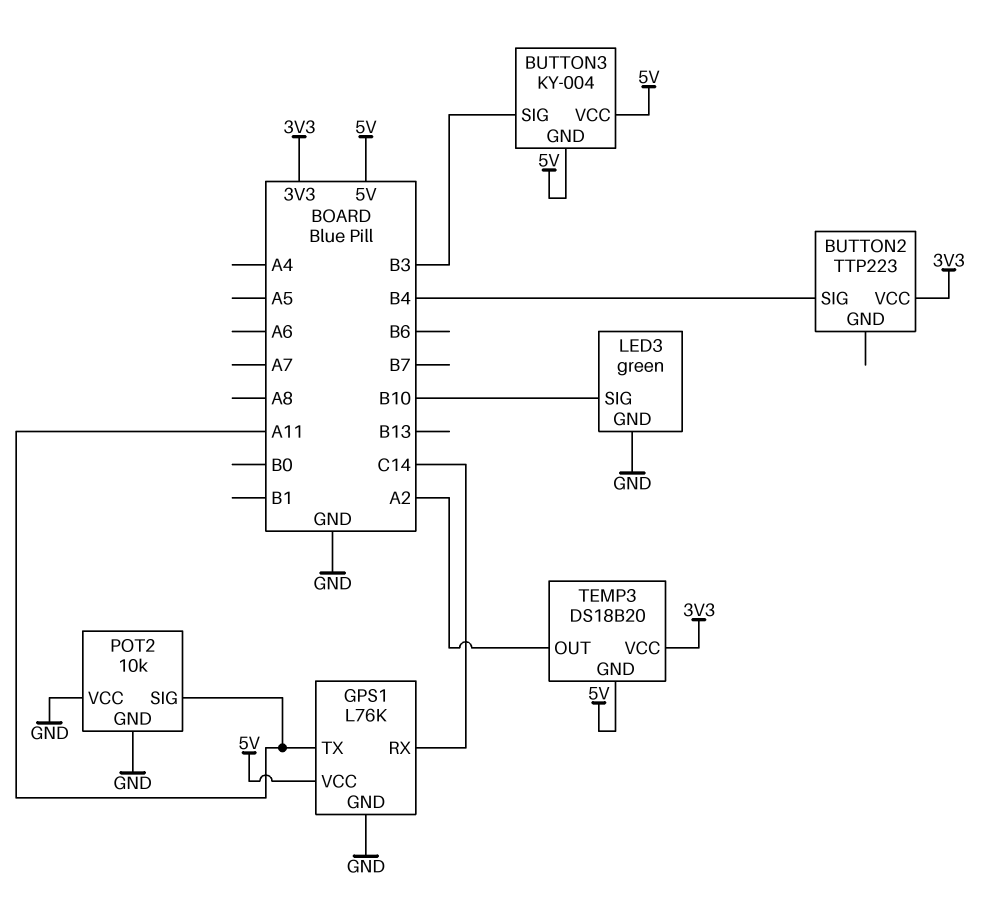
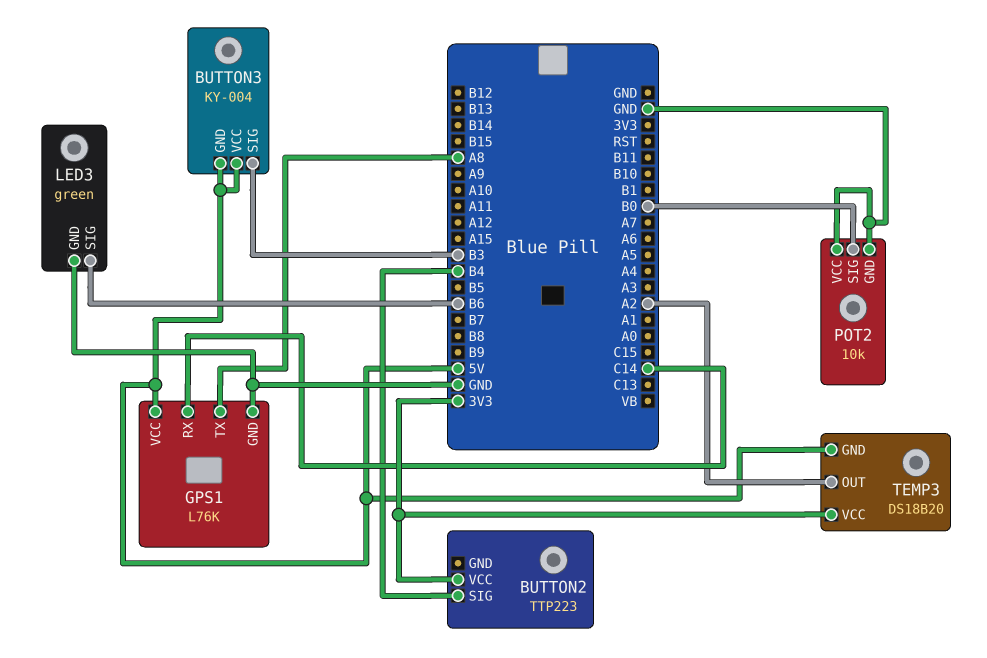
GPS1 pin TX: A11 -> A8
LED3 pin SIG: B10 -> B6
POT2 pin SIG: A11 -> B0

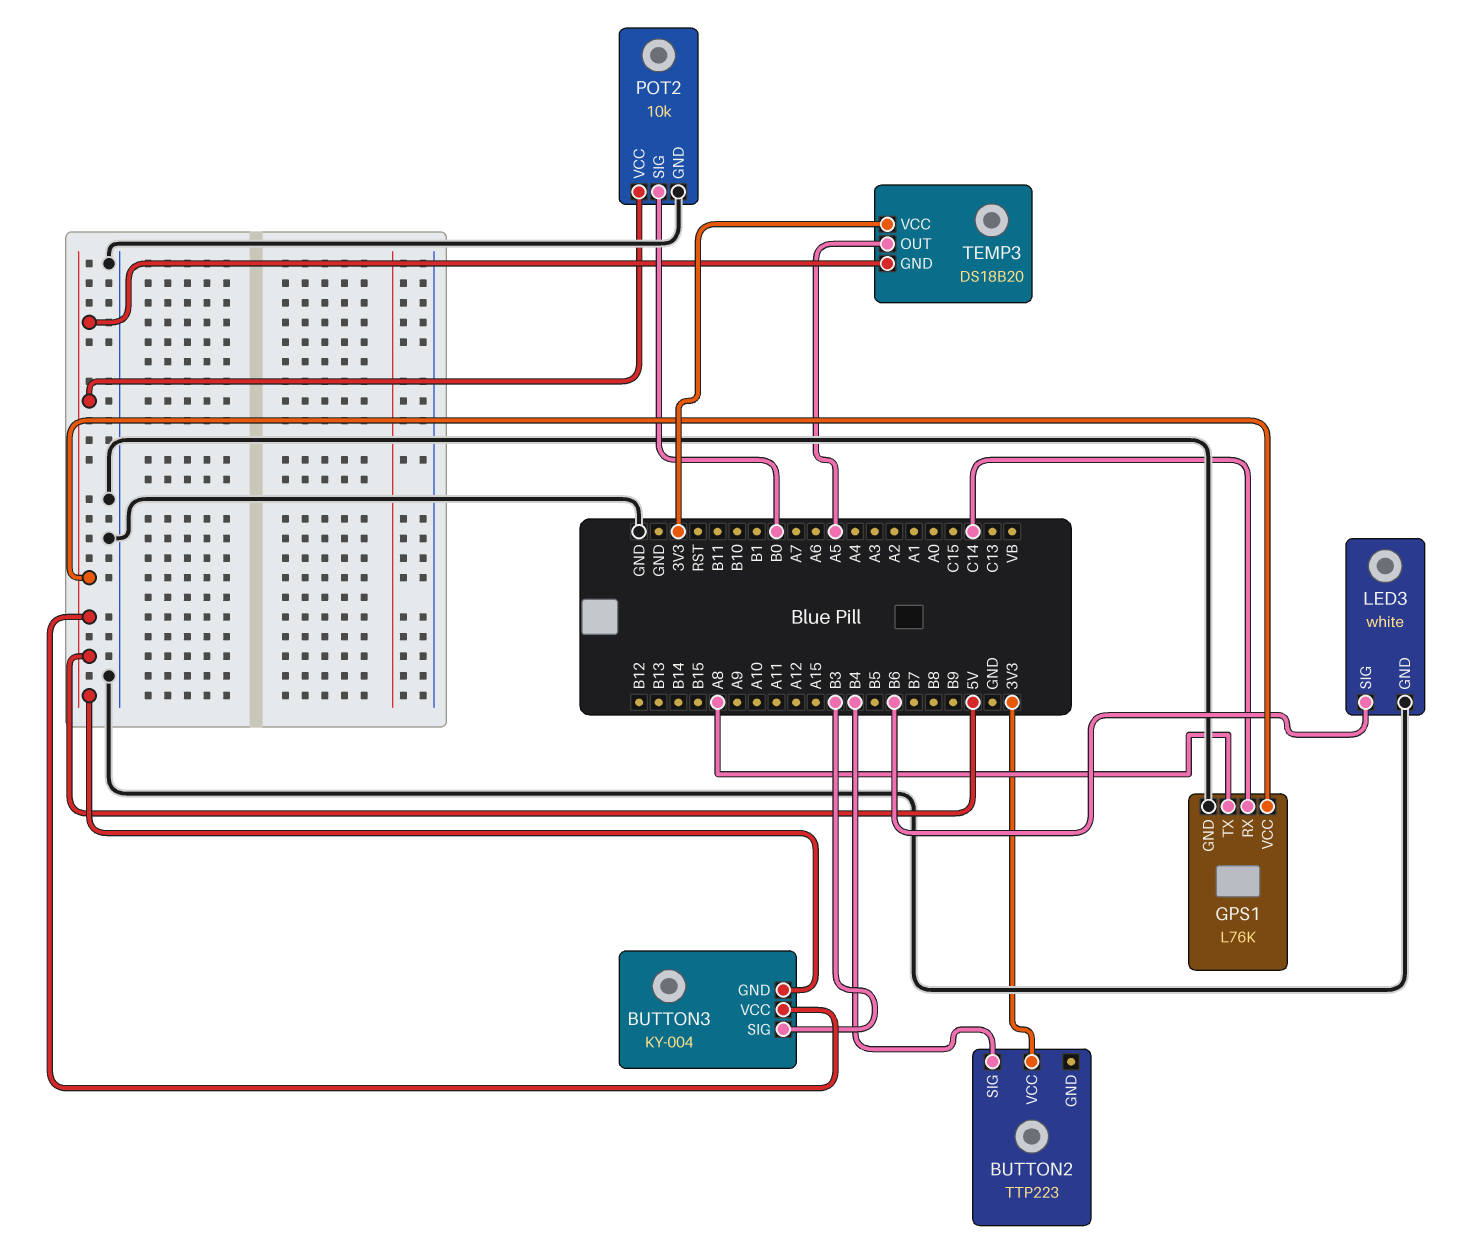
LED3: green -> white
POT2 pin VCC: GND -> 5V
TEMP3 pin OUT: A2 -> A5

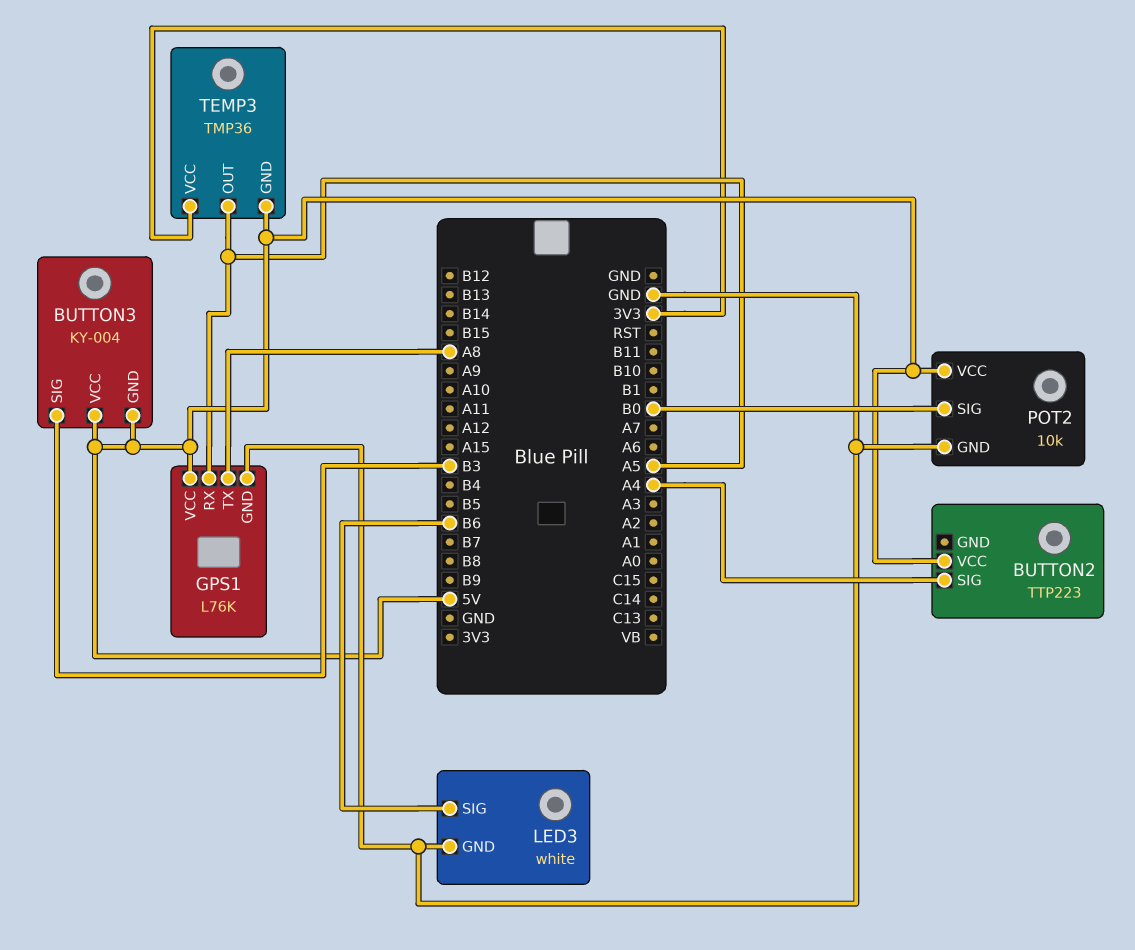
BUTTON2 pin SIG: B4 -> A4
BUTTON2 pin VCC: 3V3 -> 5V
GPS1 pin RX: C14 -> A5
TEMP3: DS18B20 -> TMP36

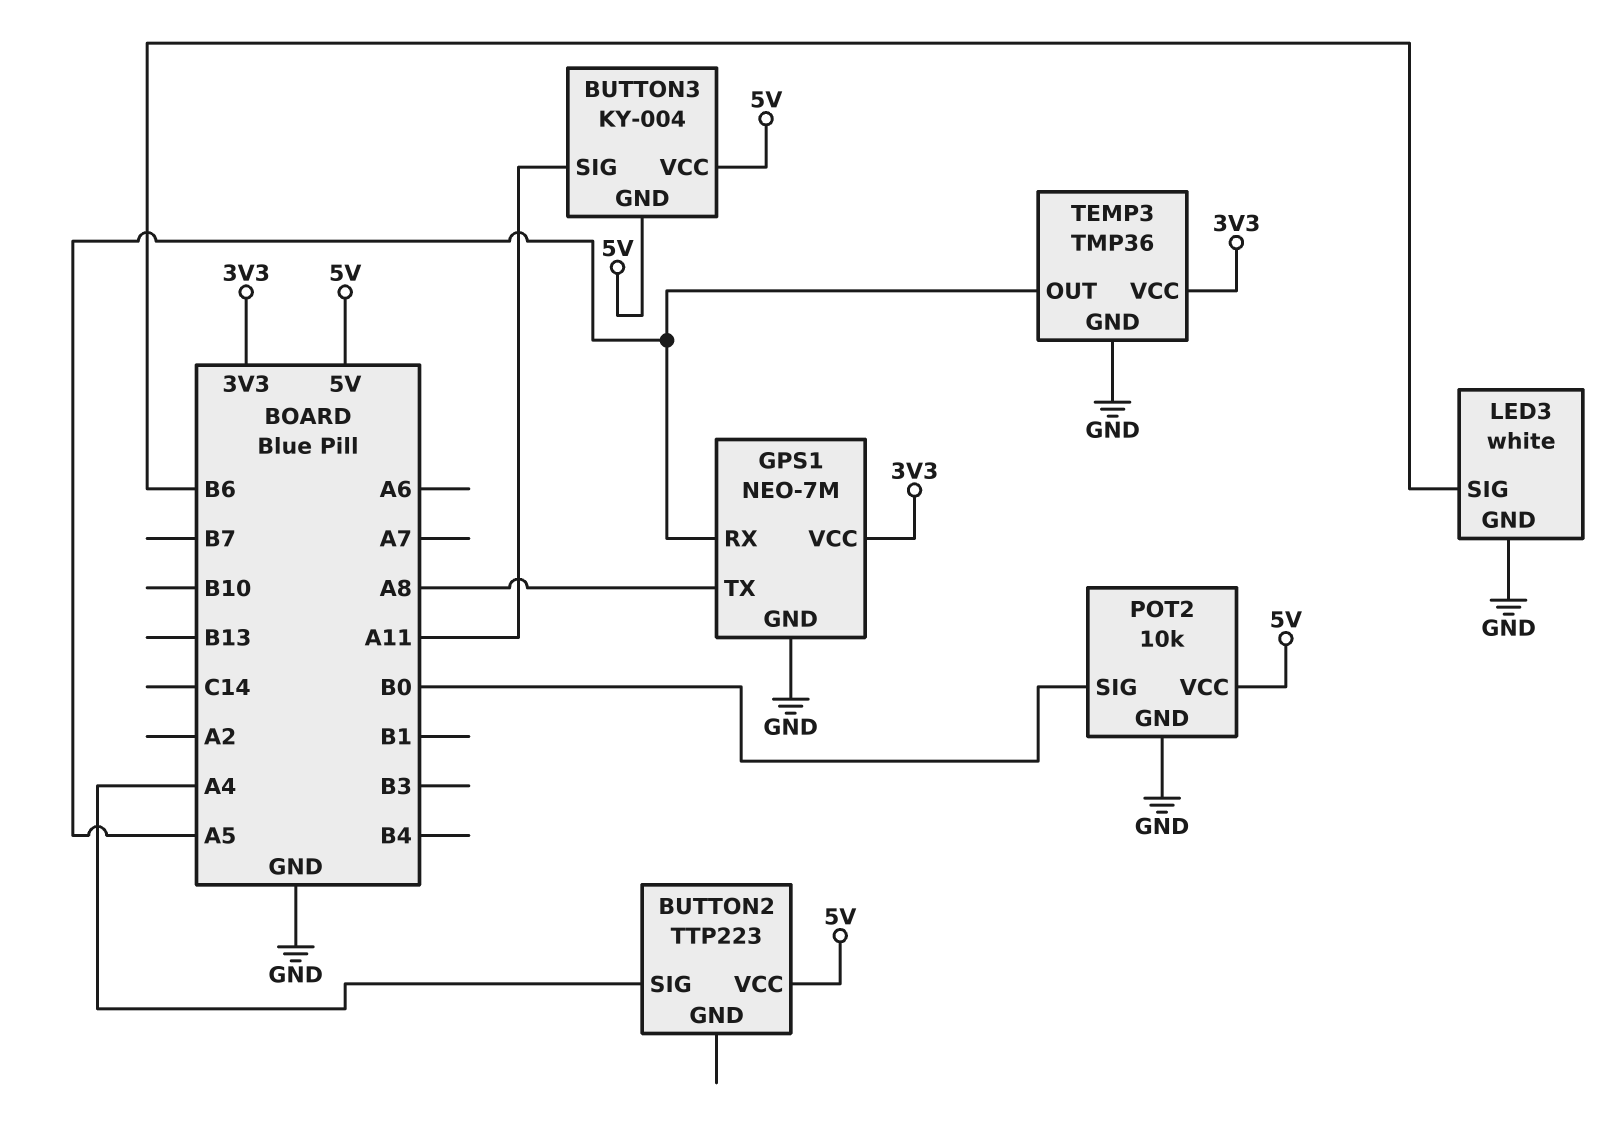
BUTTON3 pin SIG: B3 -> A11
GPS1: L76K -> NEO-7M
GPS1 pin VCC: 5V -> 3V3
TEMP3 pin GND: 5V -> GND

